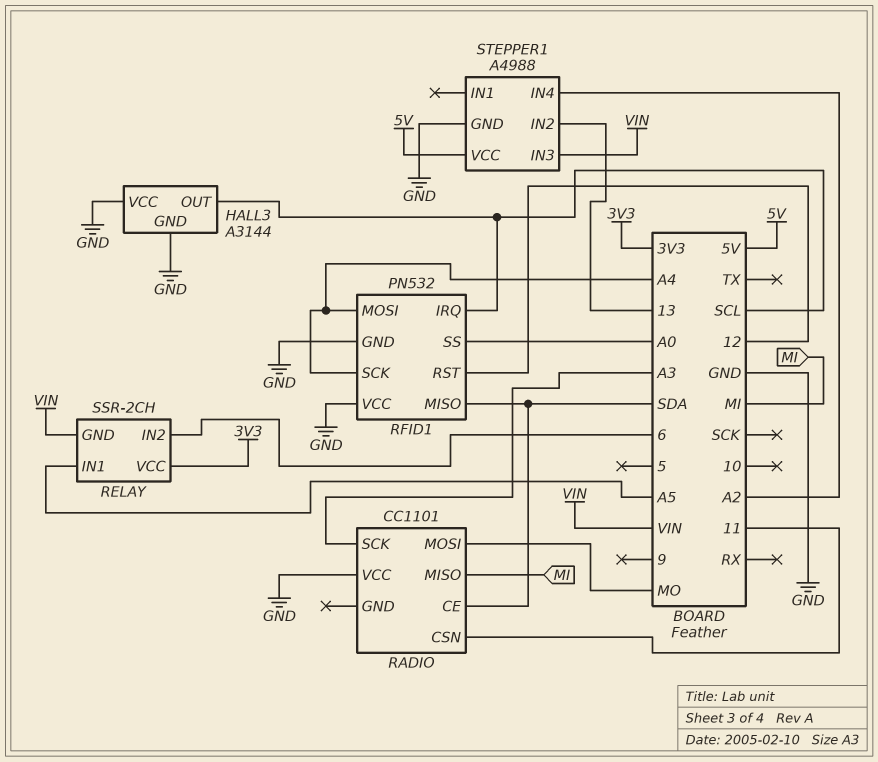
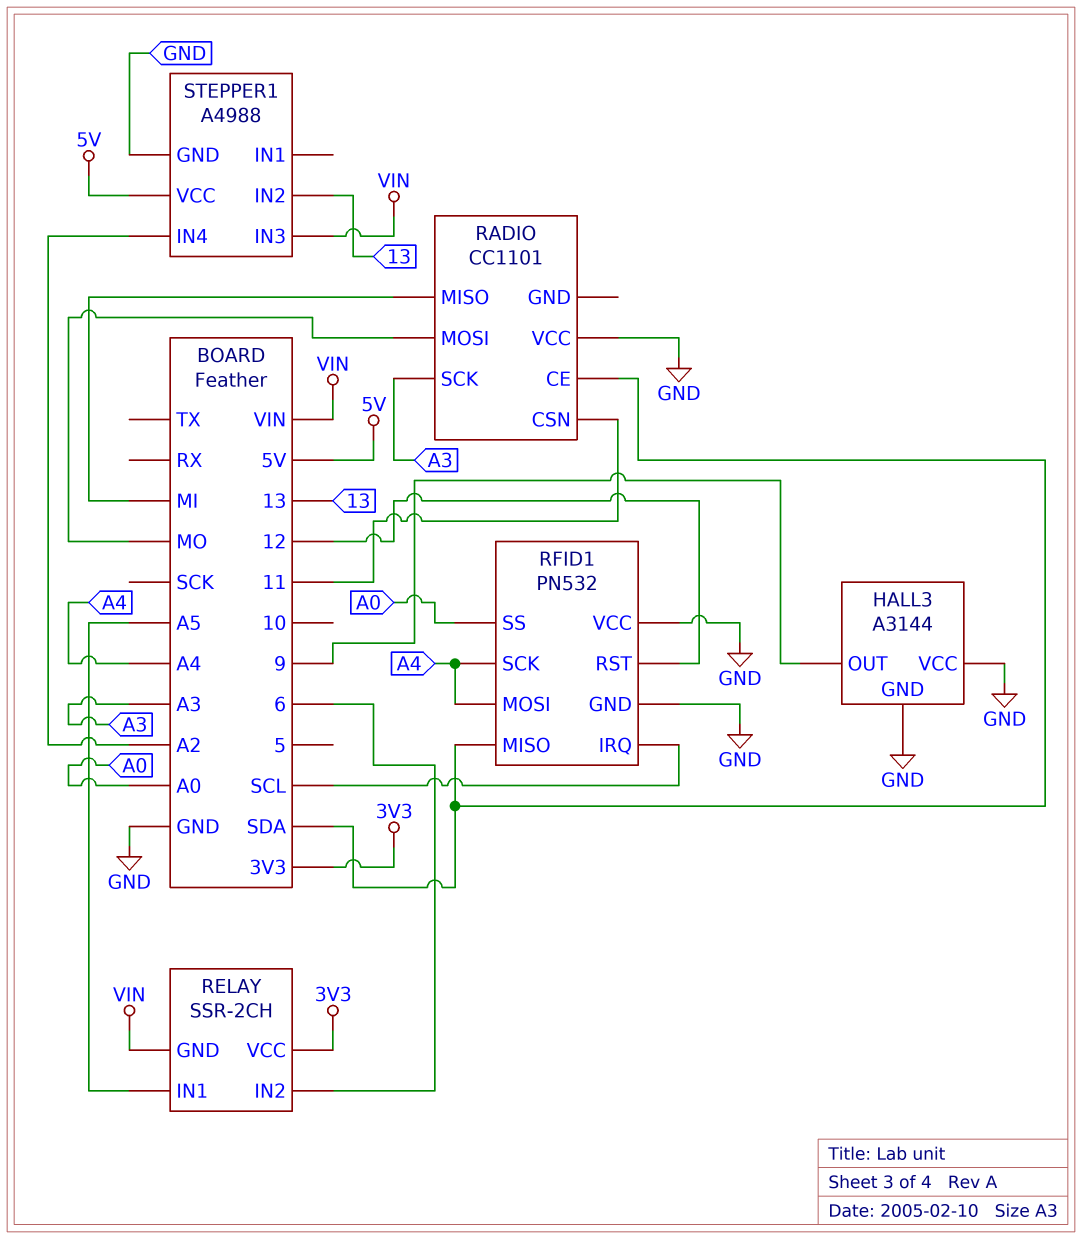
HALL3 pin OUT: SCL -> 9

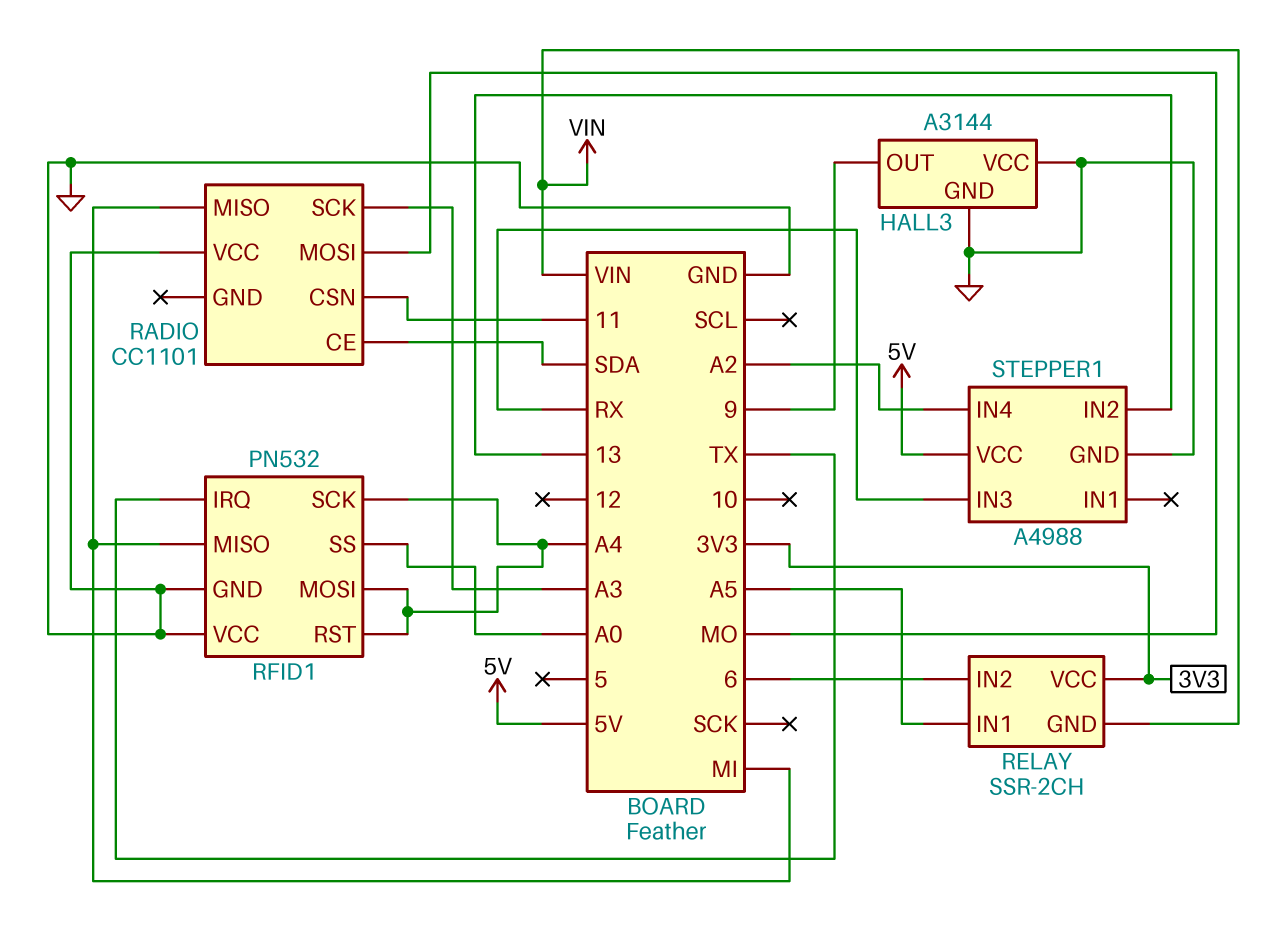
RFID1 pin IRQ: SCL -> TX
RFID1 pin MISO: SDA -> MI
RFID1 pin RST: 12 -> A4
STEPPER1 pin IN3: VIN -> RX

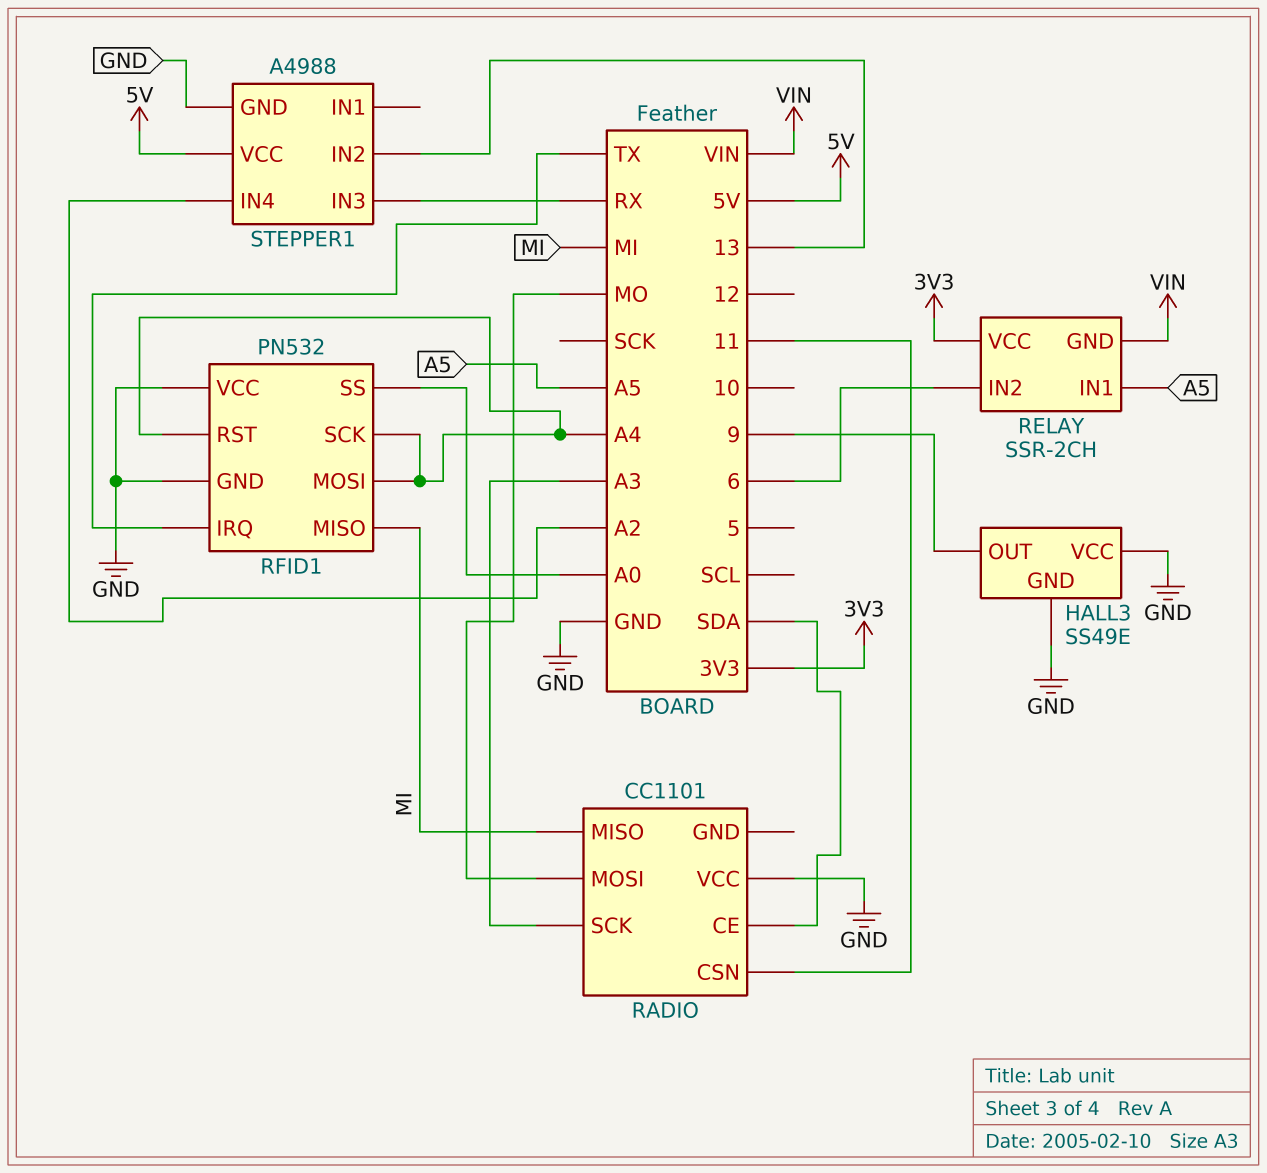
HALL3: A3144 -> SS49E

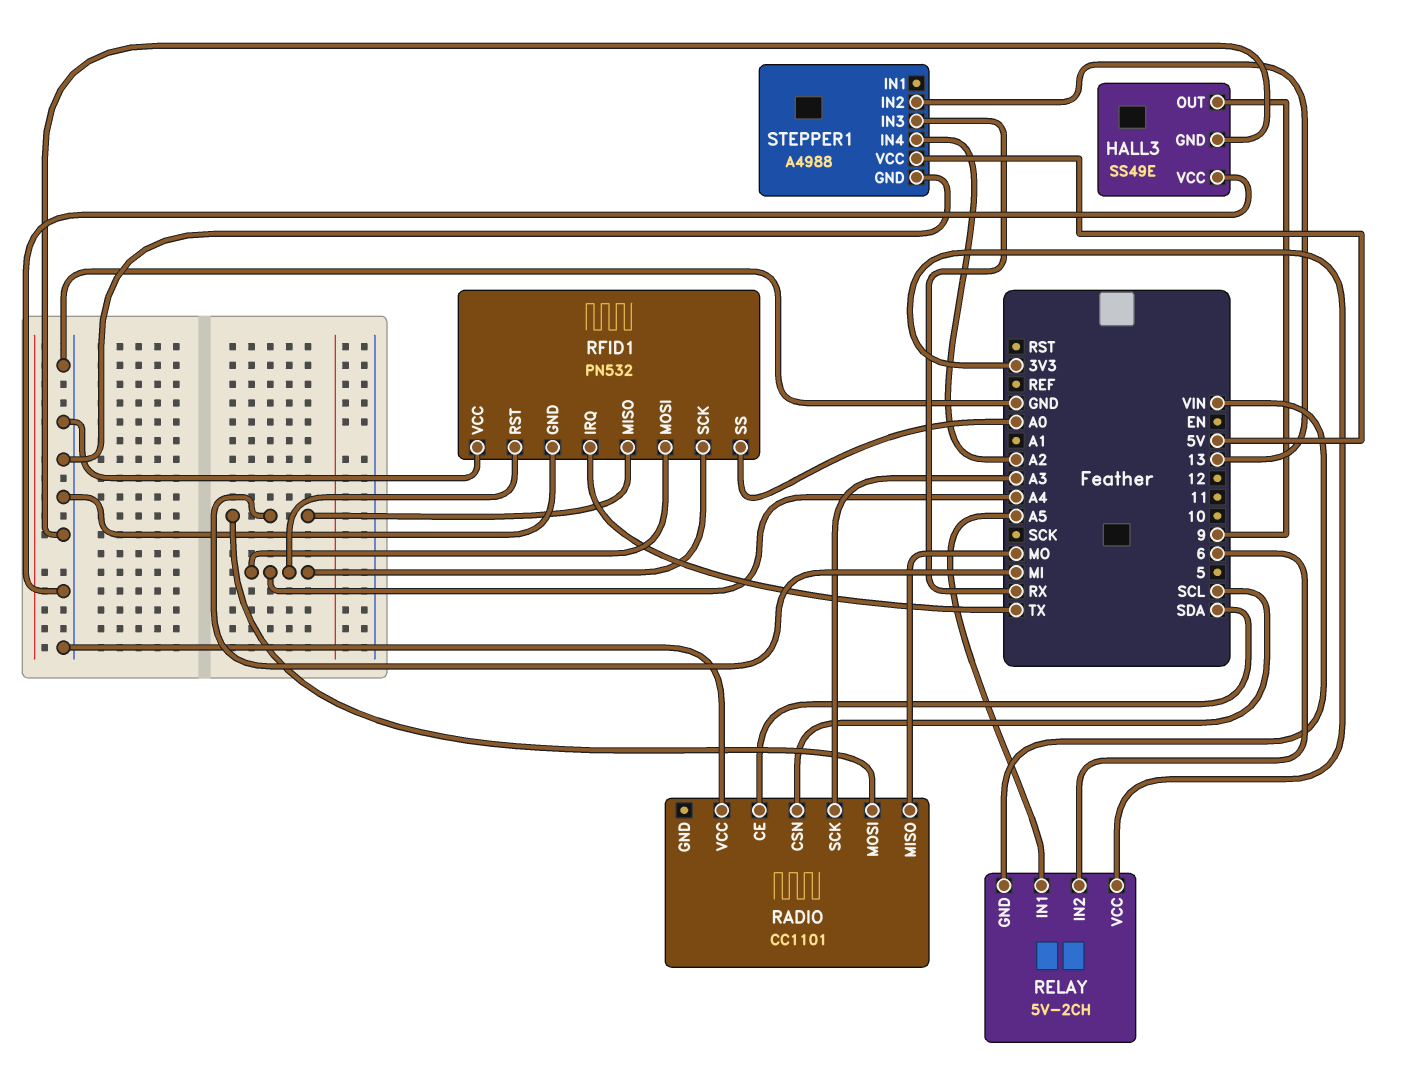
RADIO pin CSN: 11 -> SCL
RADIO pin MISO: MI -> MO
RADIO pin MOSI: MO -> MI
RELAY: SSR-2CH -> 5V-2CH

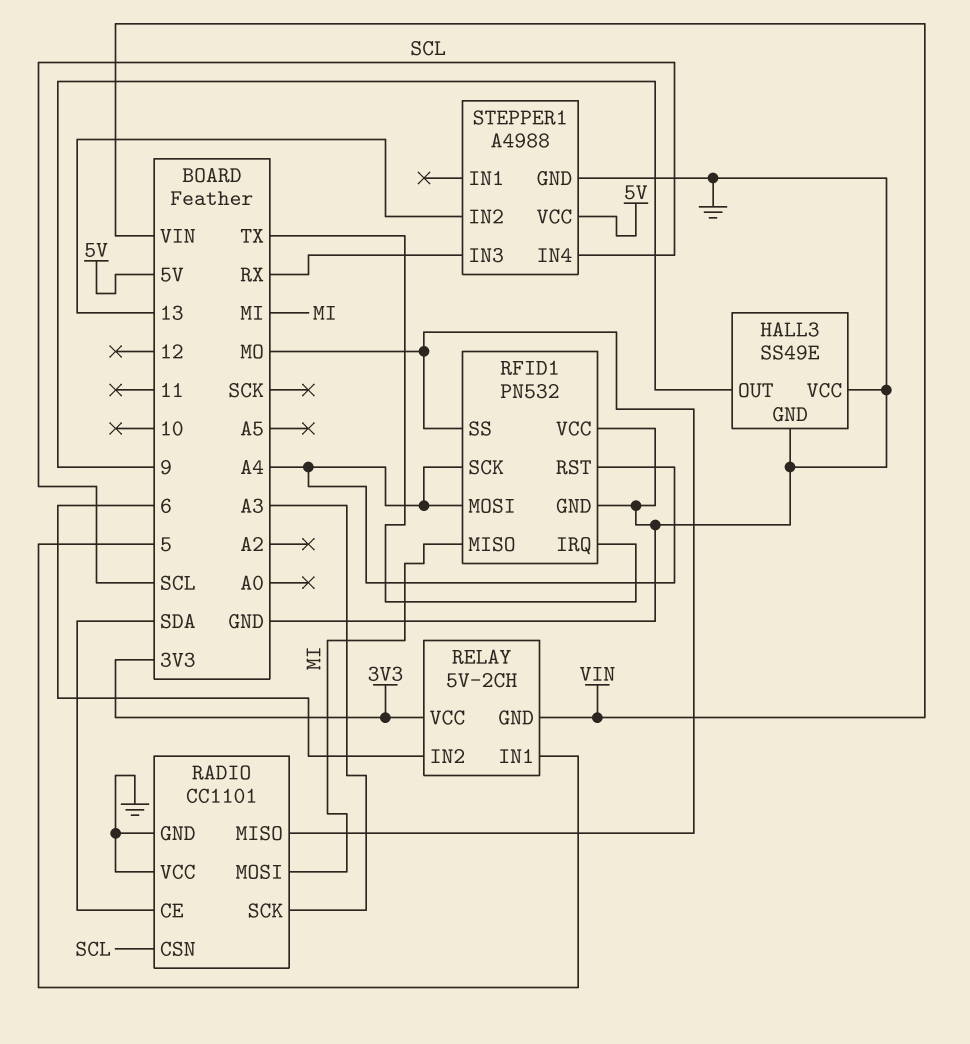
RADIO pin GND: none -> GND
RELAY pin IN1: A5 -> 5
RFID1 pin SS: A0 -> MO
STEPPER1 pin IN4: A2 -> SCL

